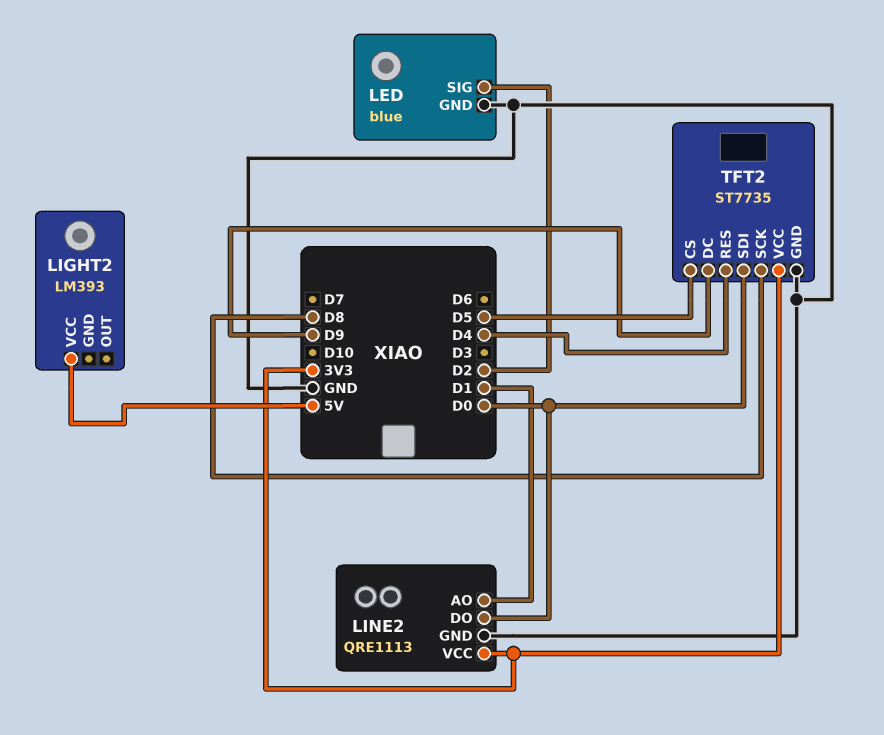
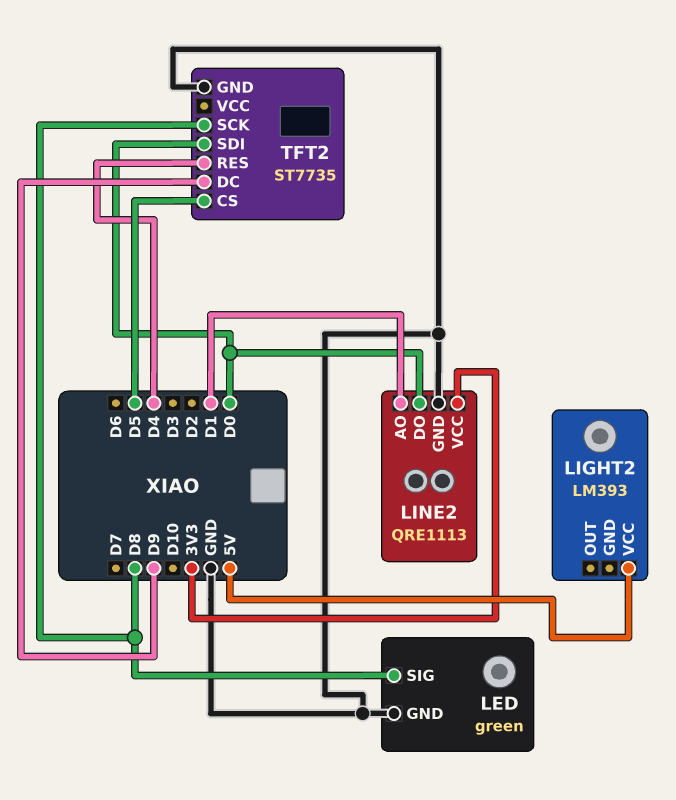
LED: blue -> green
LED pin SIG: D2 -> D8
TFT2 pin VCC: 3V3 -> none

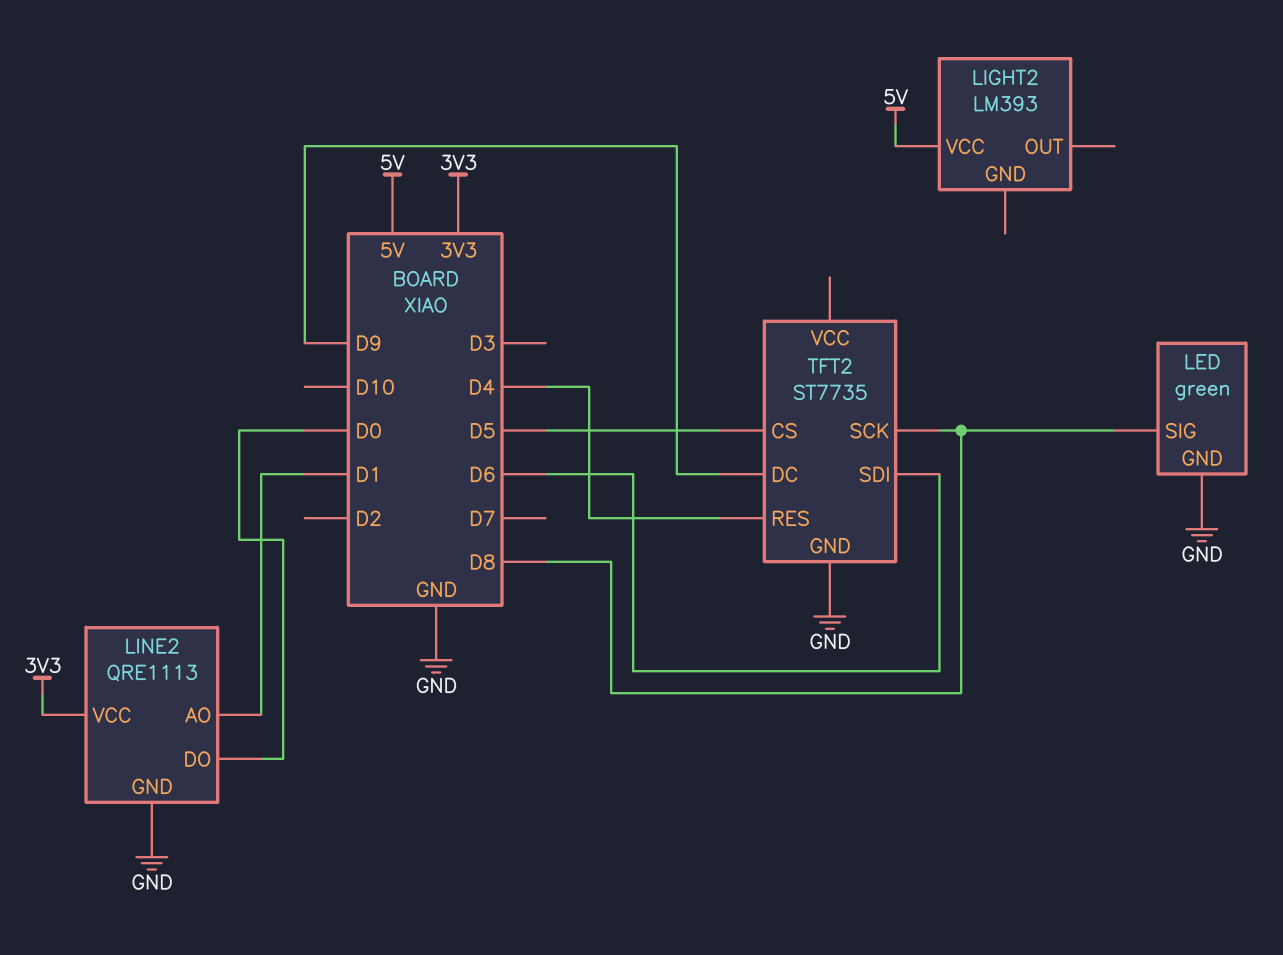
TFT2 pin SDI: D0 -> D6

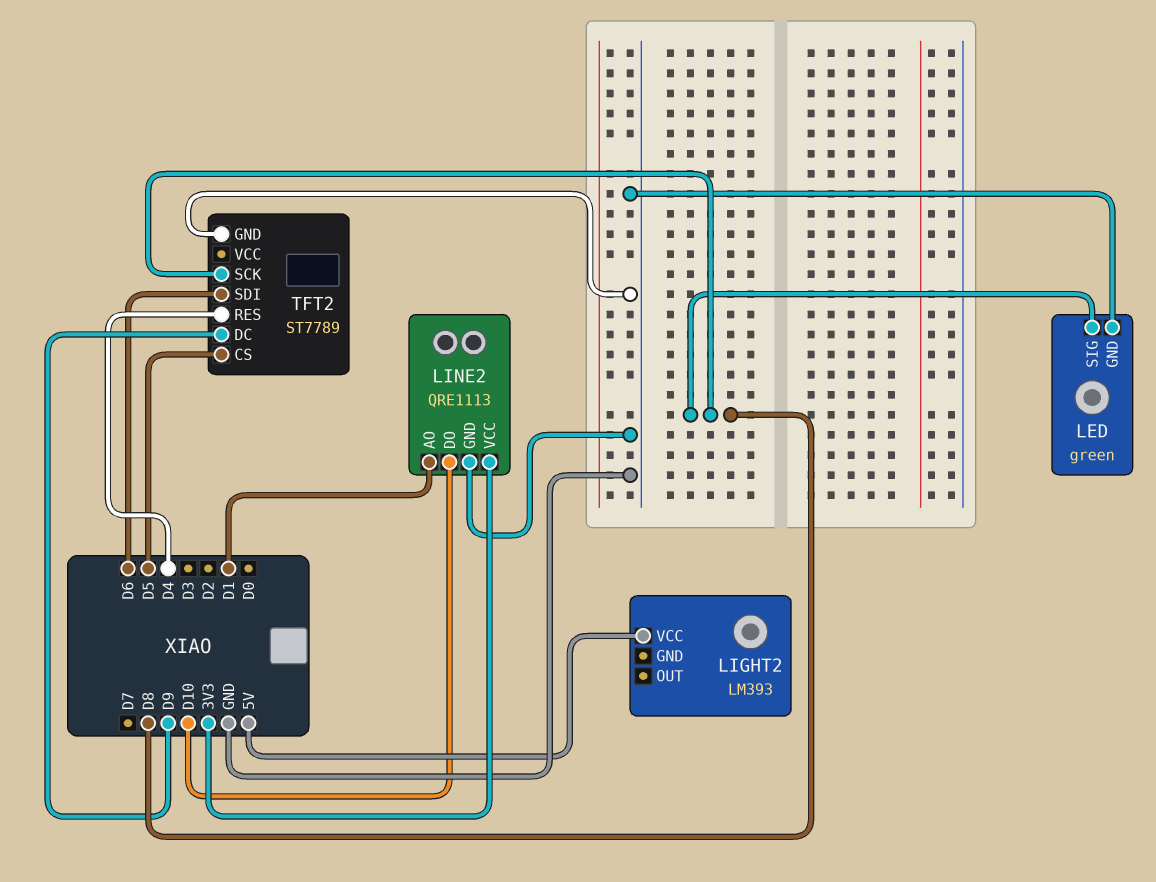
LINE2 pin DO: D0 -> D10
TFT2: ST7735 -> ST7789

